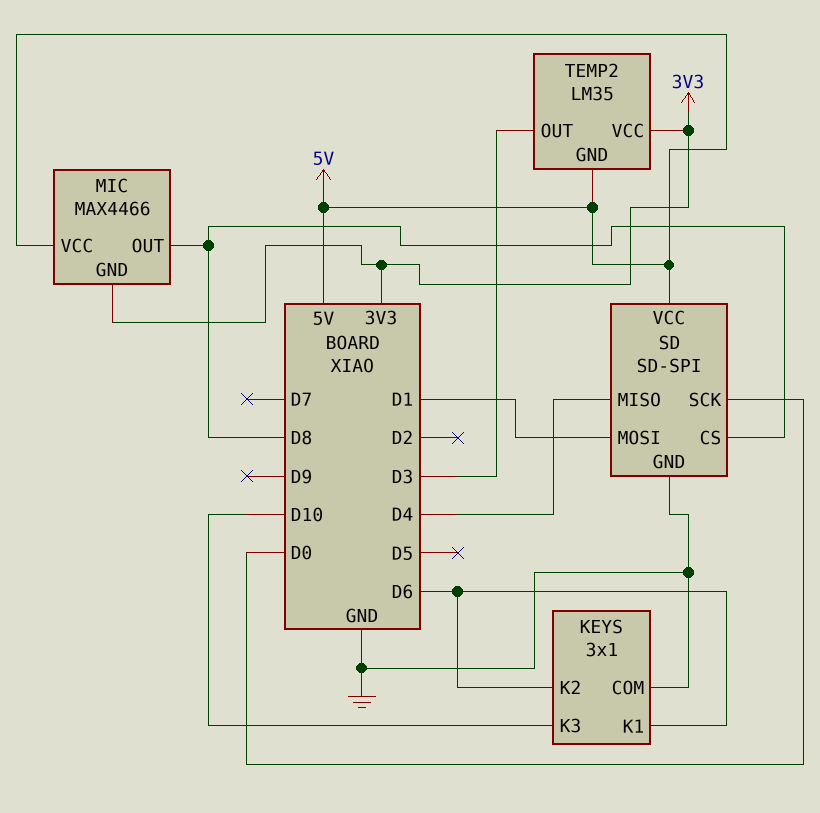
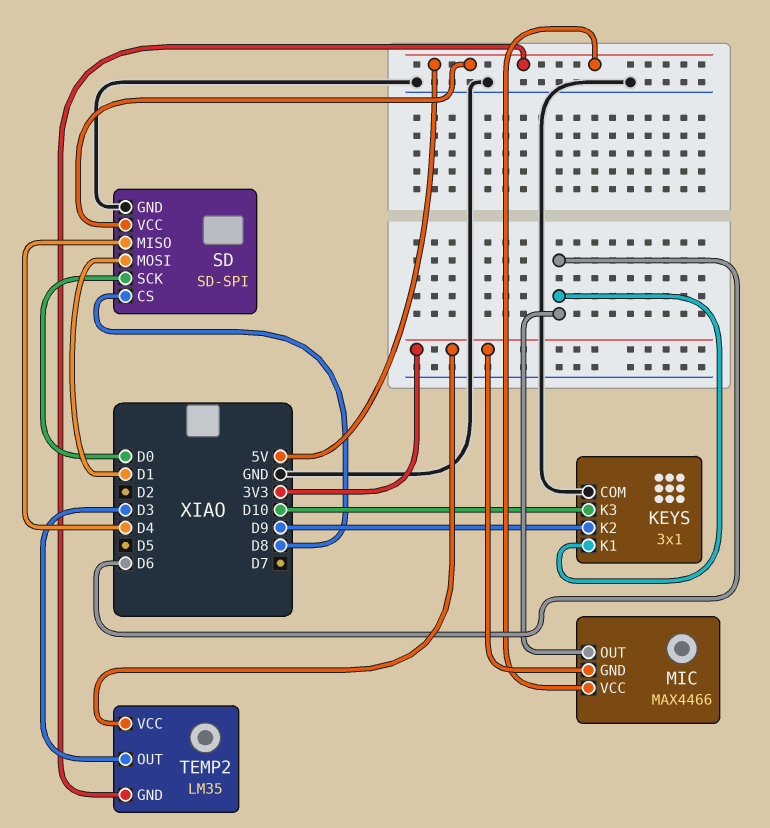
KEYS pin K2: D6 -> D9
MIC pin OUT: D8 -> D6

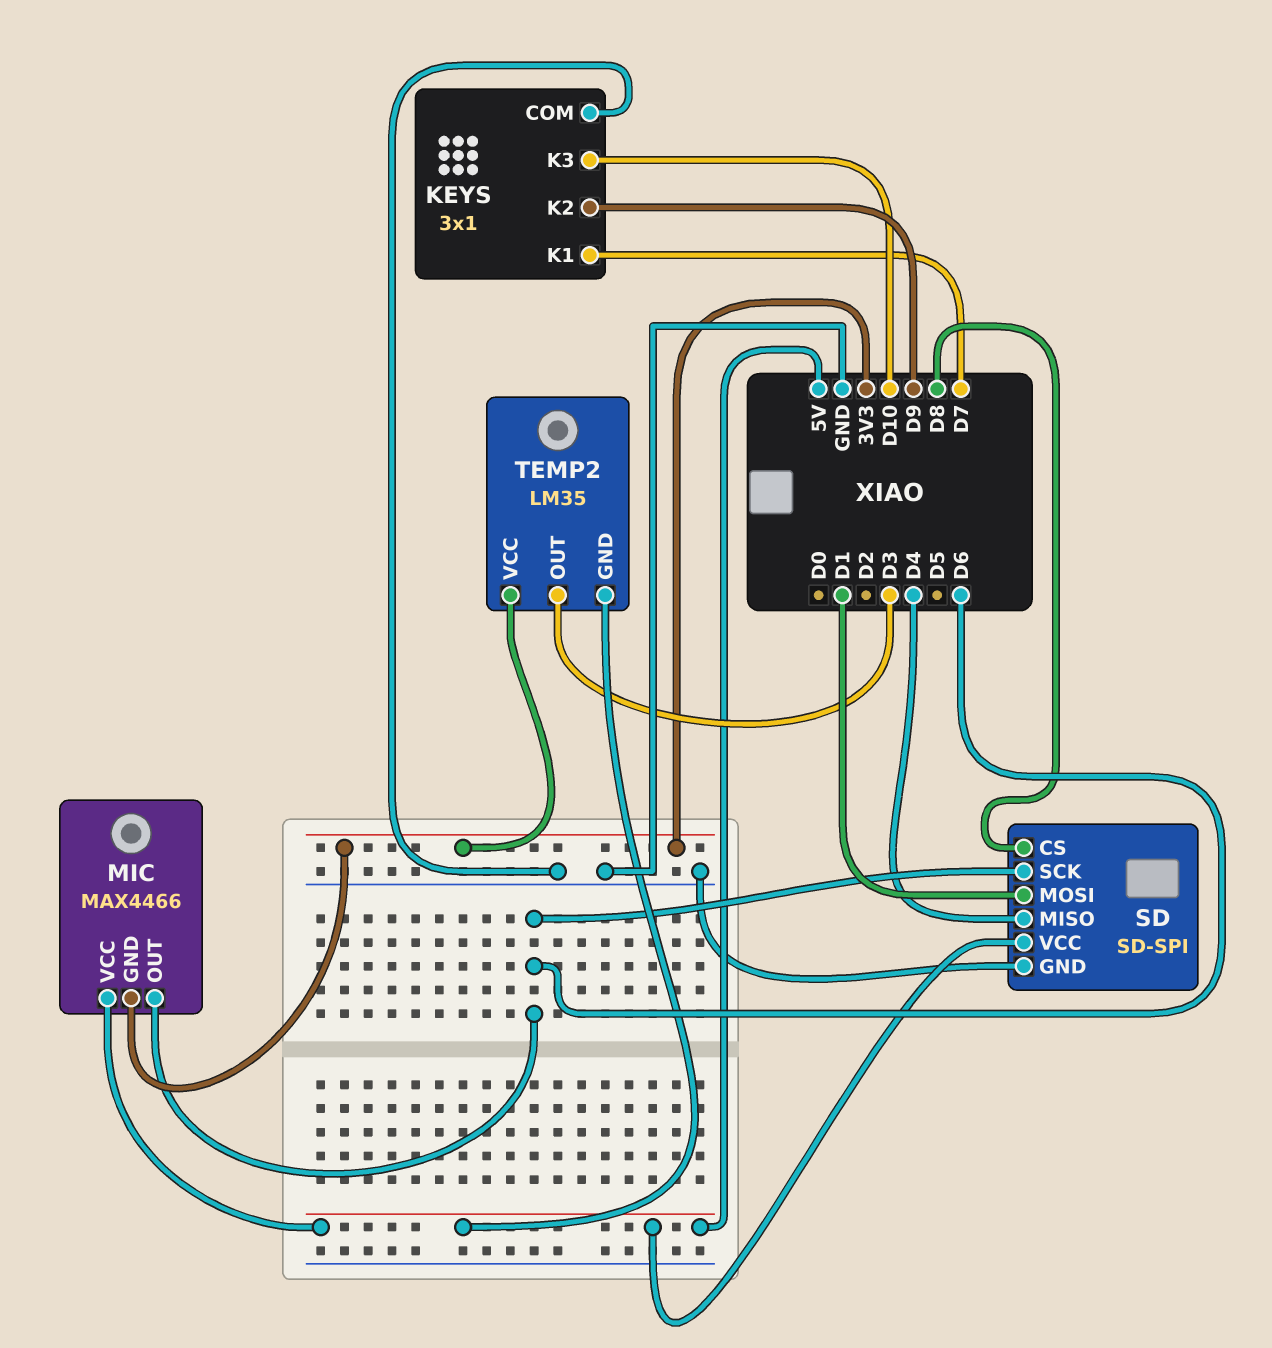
KEYS pin K1: D6 -> D7
SD pin SCK: D0 -> D6

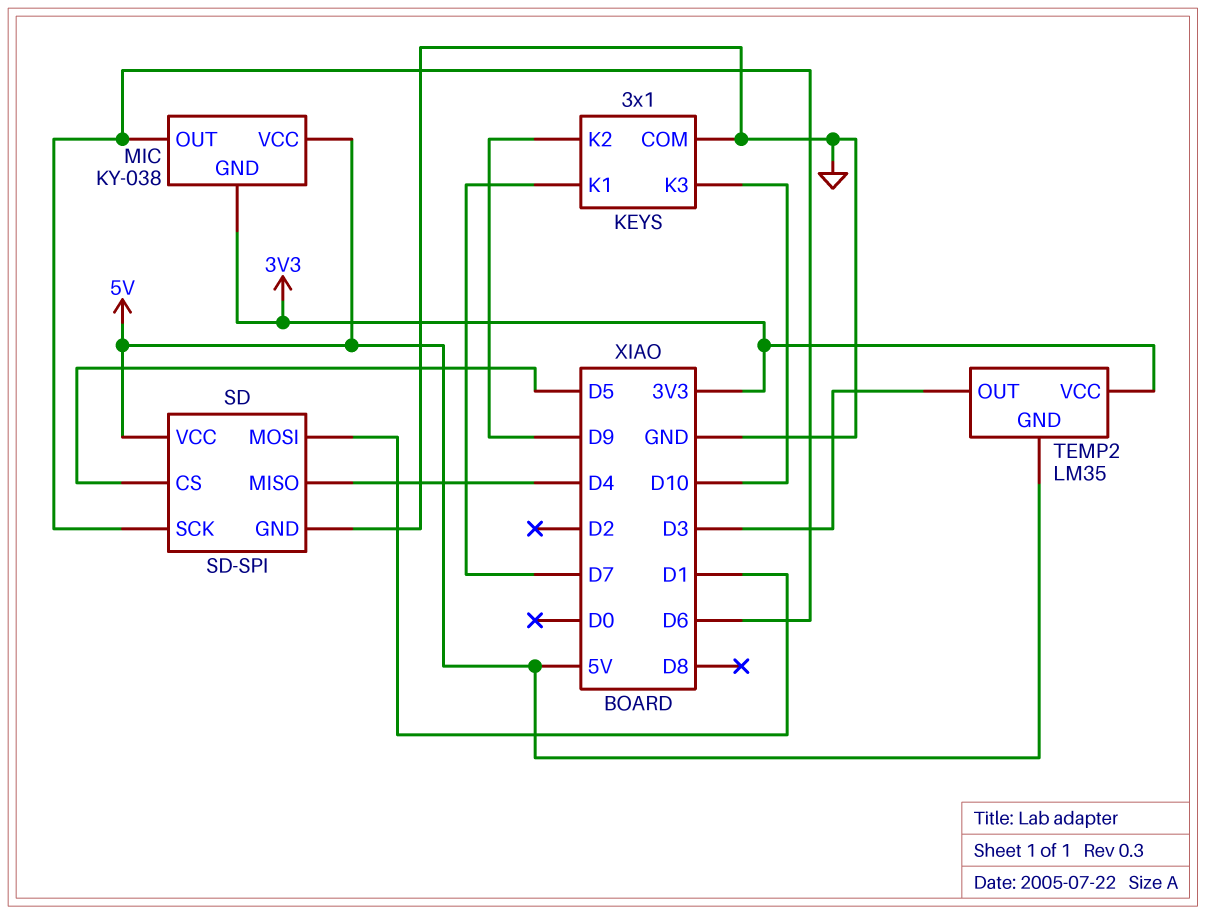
MIC: MAX4466 -> KY-038
SD pin CS: D8 -> D5

